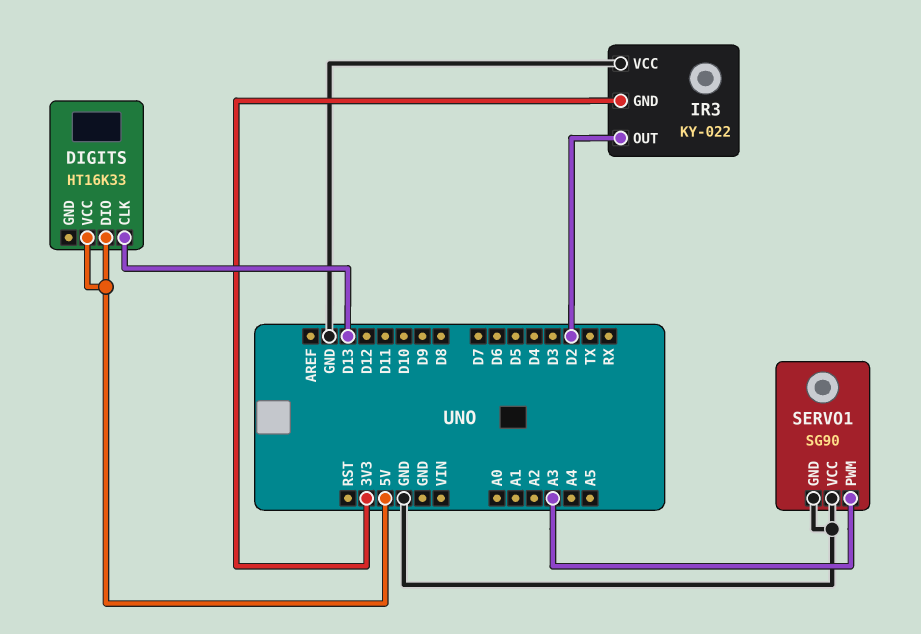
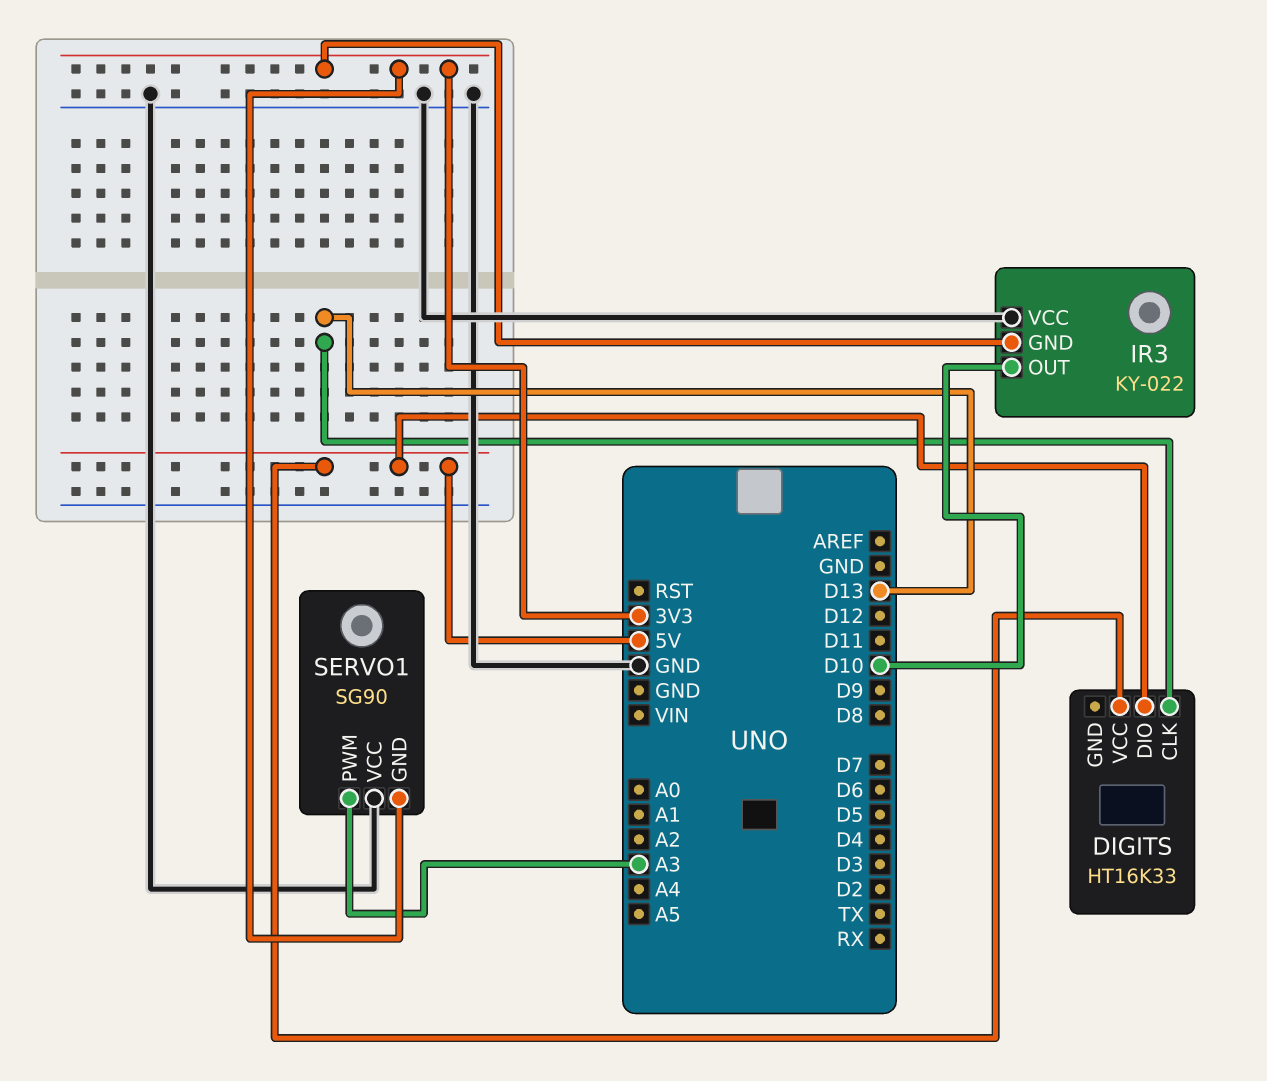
IR3 pin OUT: D2 -> D10
SERVO1 pin GND: GND -> 3V3

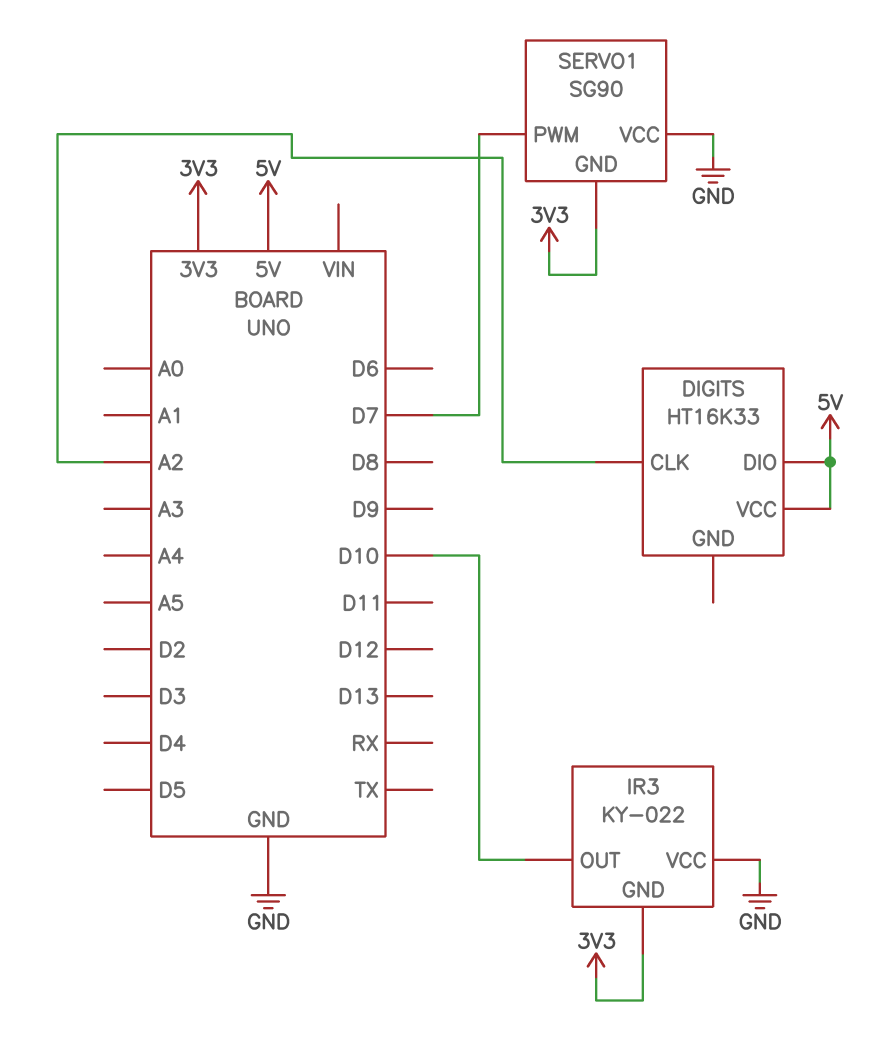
DIGITS pin CLK: D13 -> A2
SERVO1 pin PWM: A3 -> D7

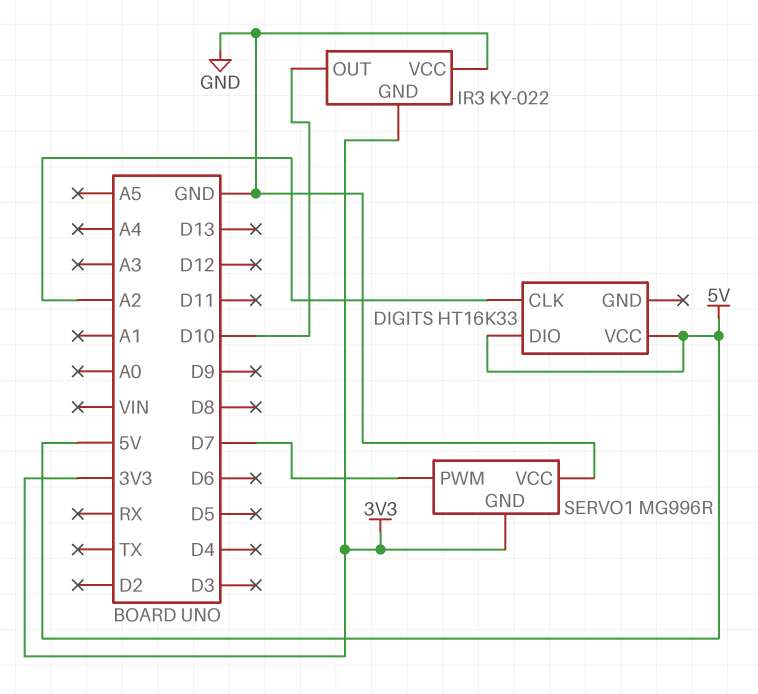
SERVO1: SG90 -> MG996R

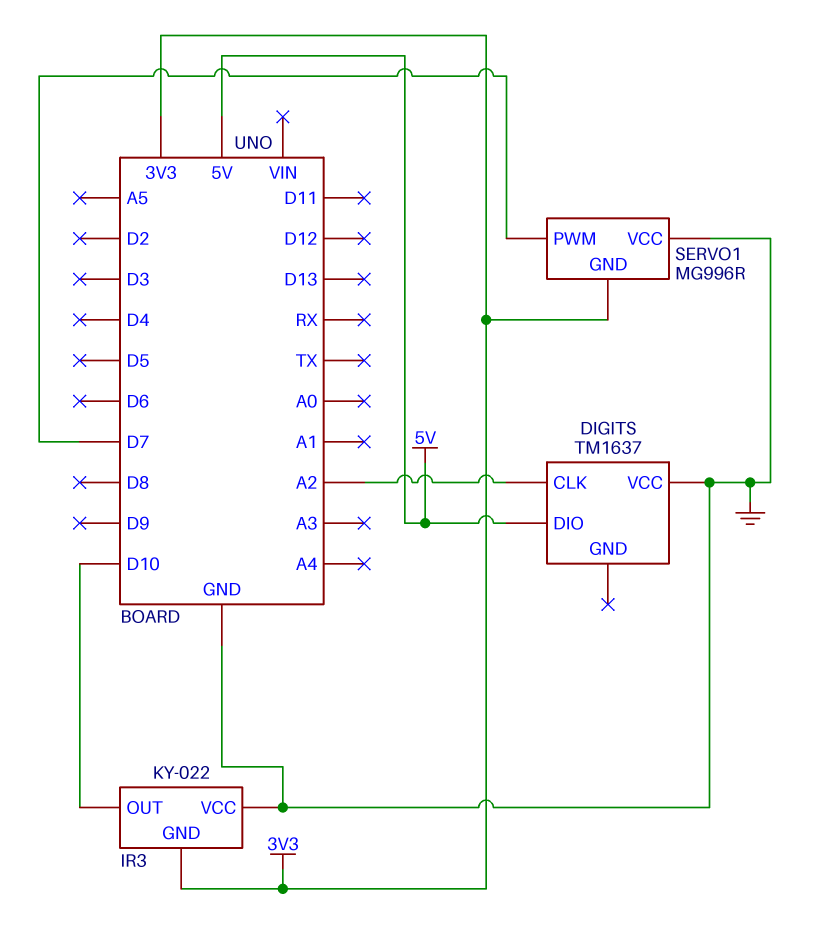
DIGITS: HT16K33 -> TM1637
DIGITS pin VCC: 5V -> GND

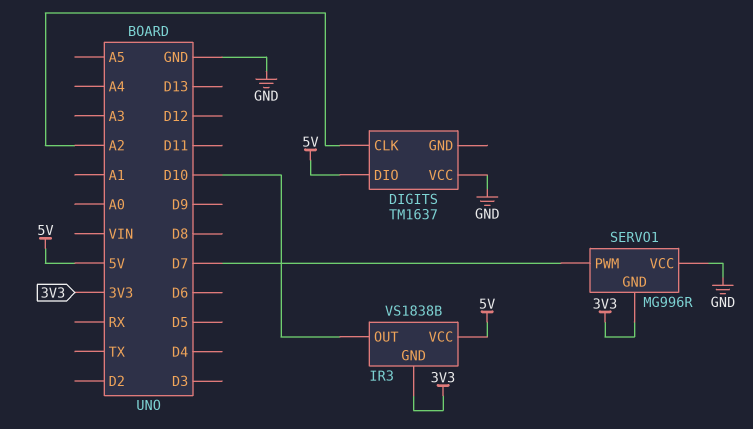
IR3: KY-022 -> VS1838B
IR3 pin VCC: GND -> 5V

